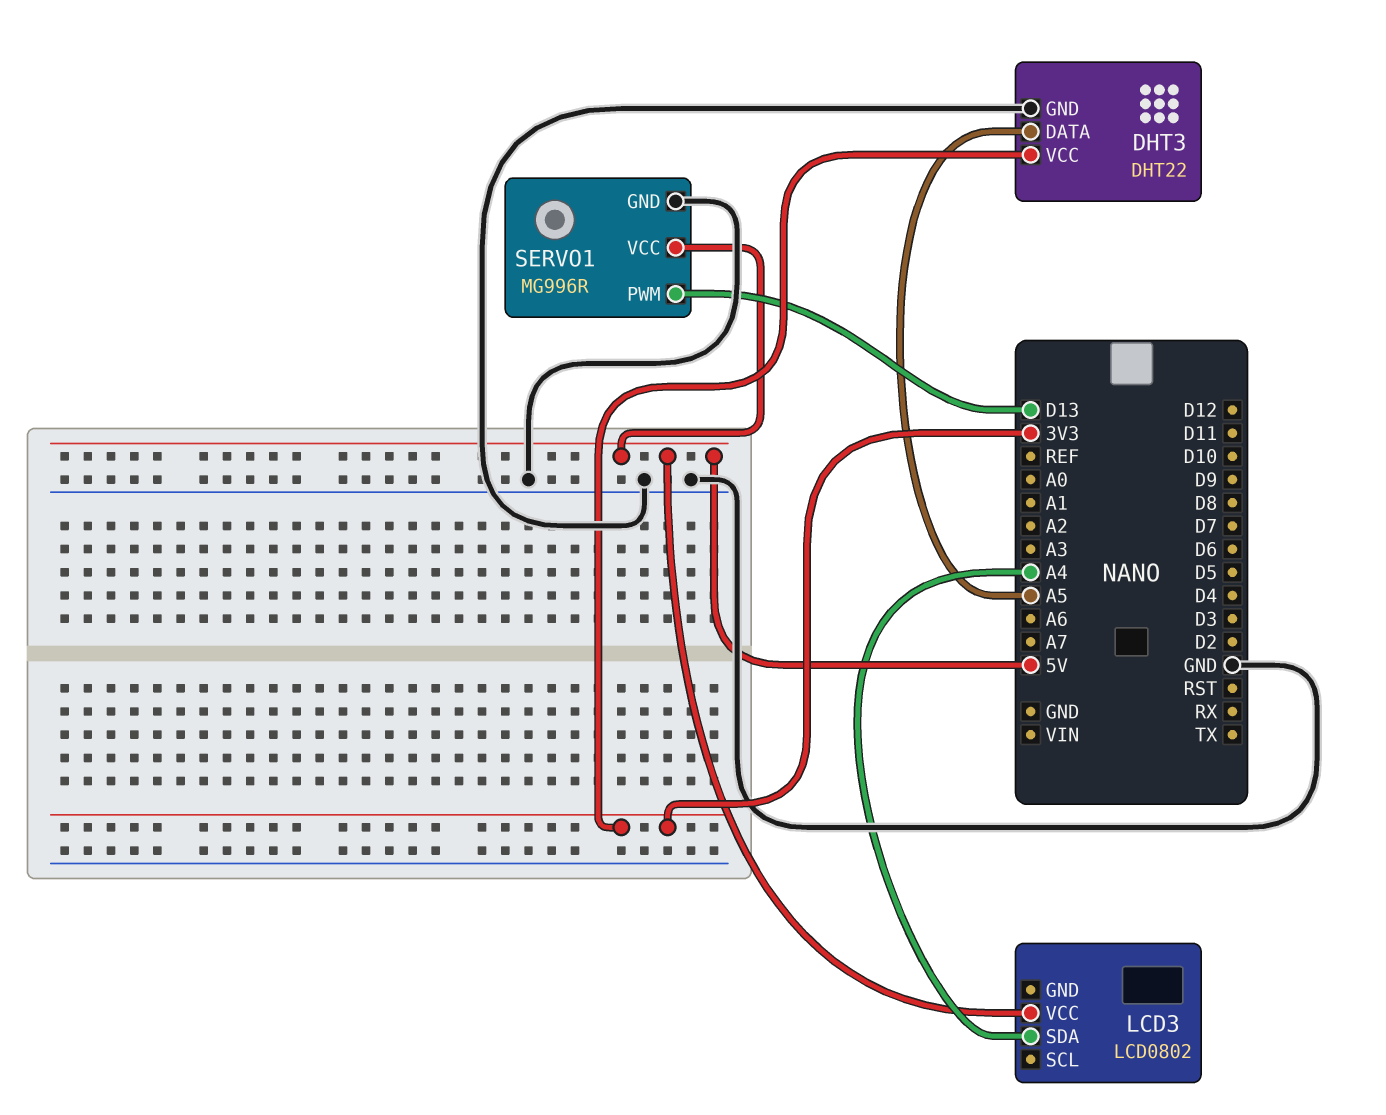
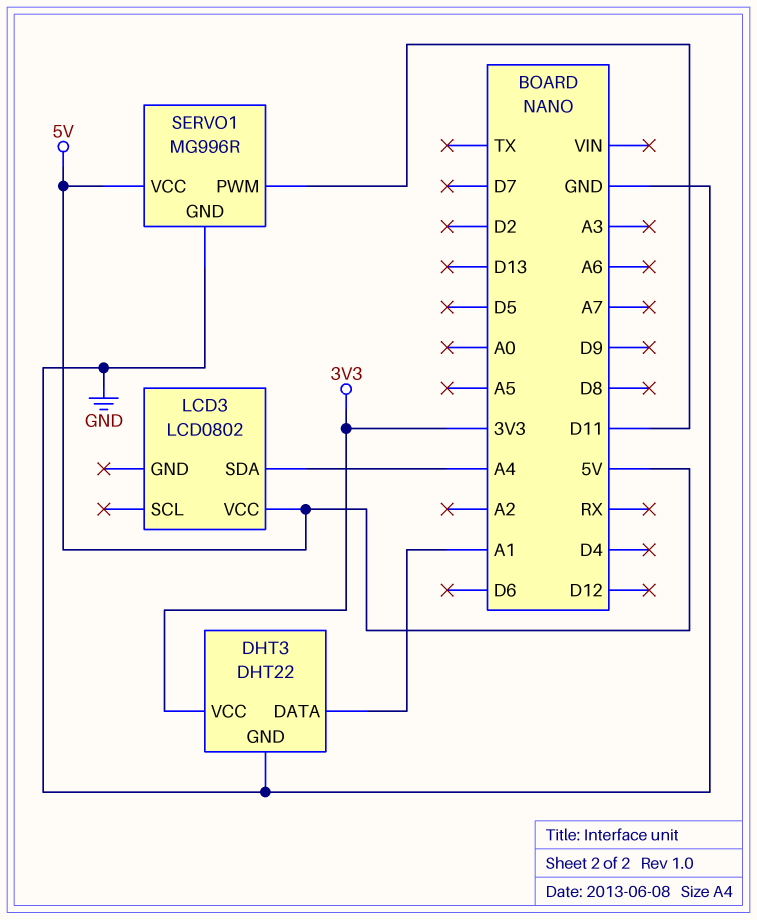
DHT3 pin DATA: A5 -> A1
SERVO1 pin PWM: D13 -> D11

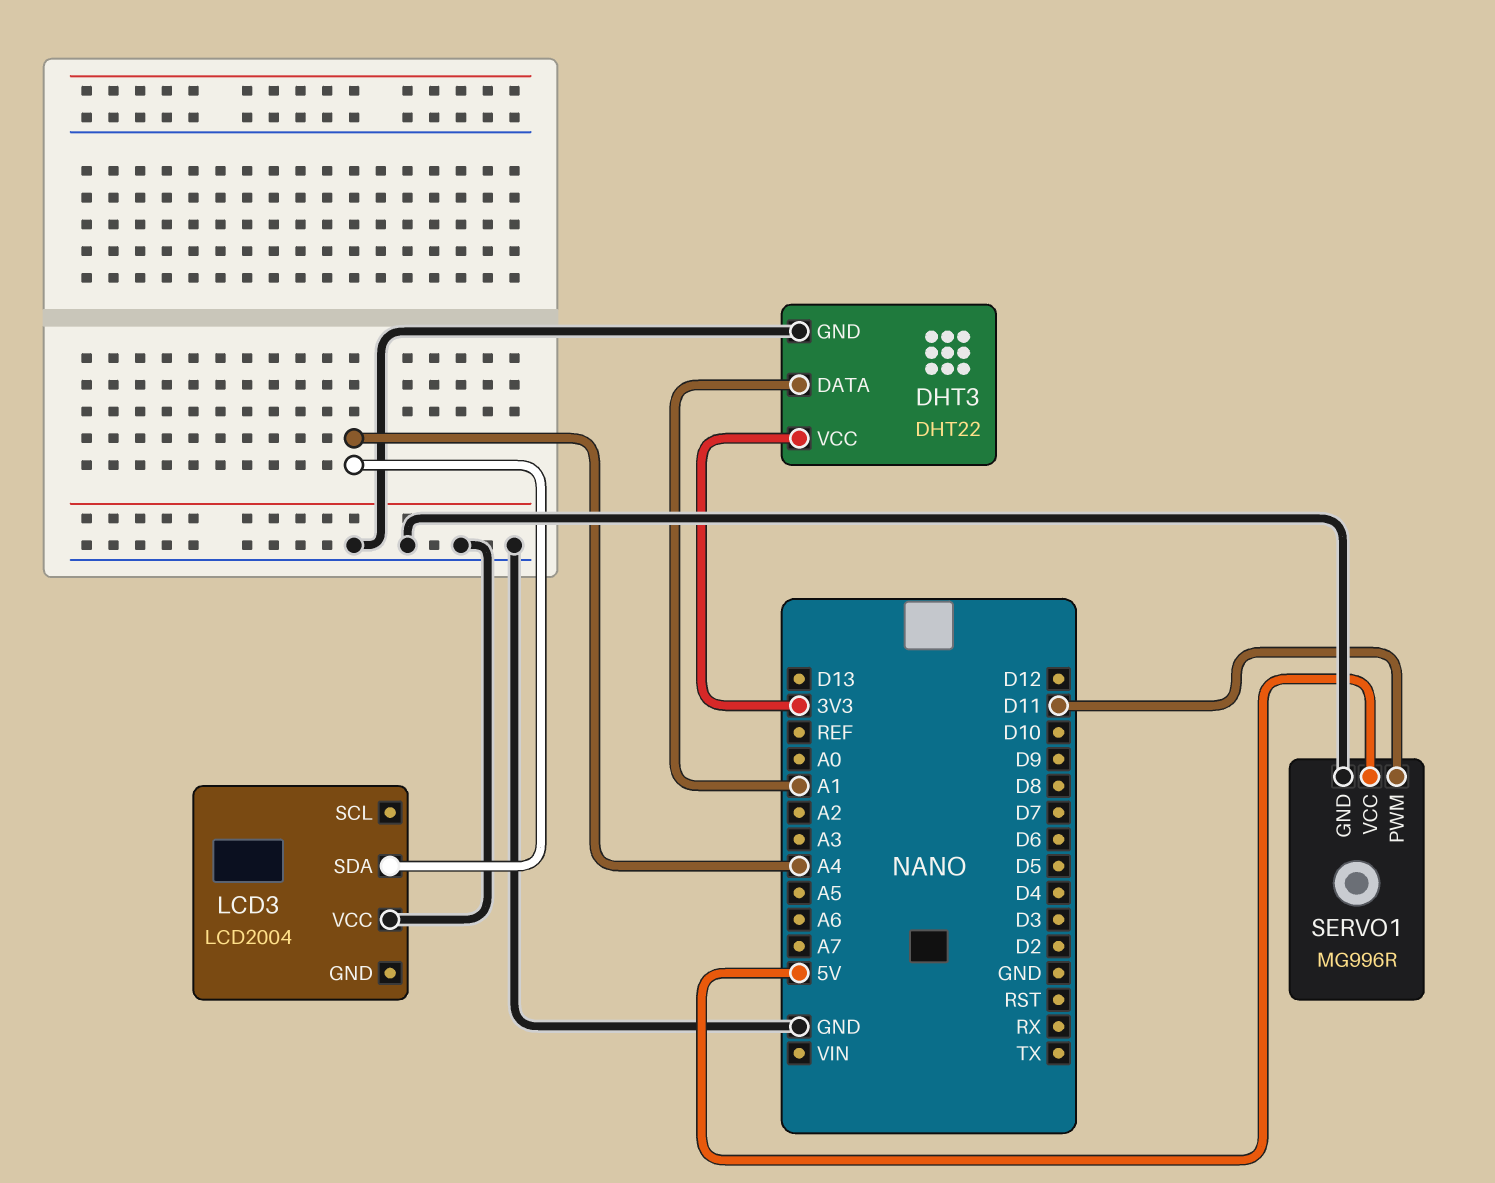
LCD3: LCD0802 -> LCD2004
LCD3 pin VCC: 5V -> GND

